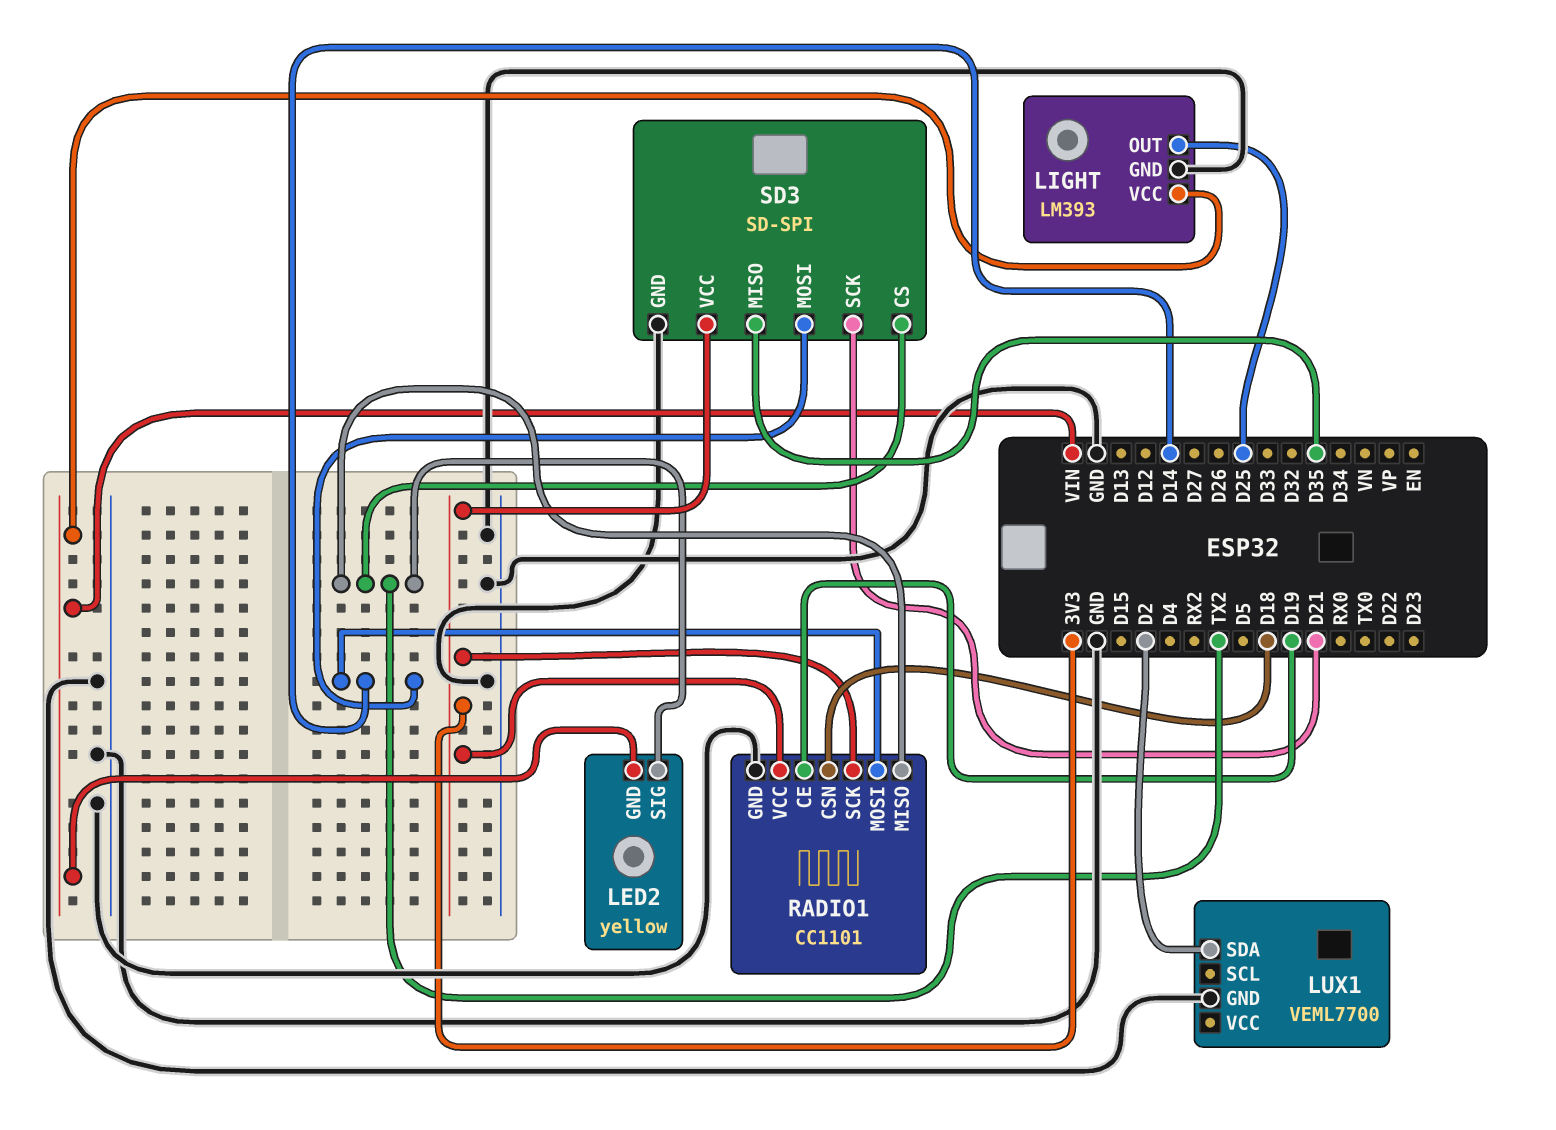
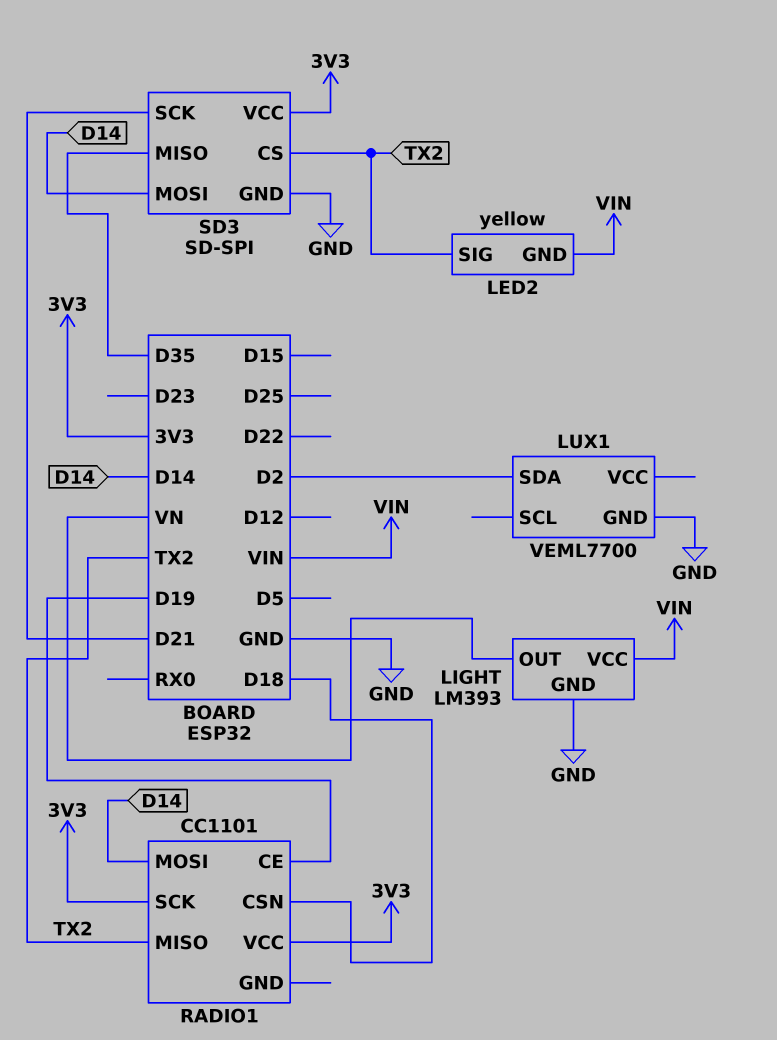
LIGHT pin OUT: D25 -> VN
RADIO1 pin GND: GND -> none

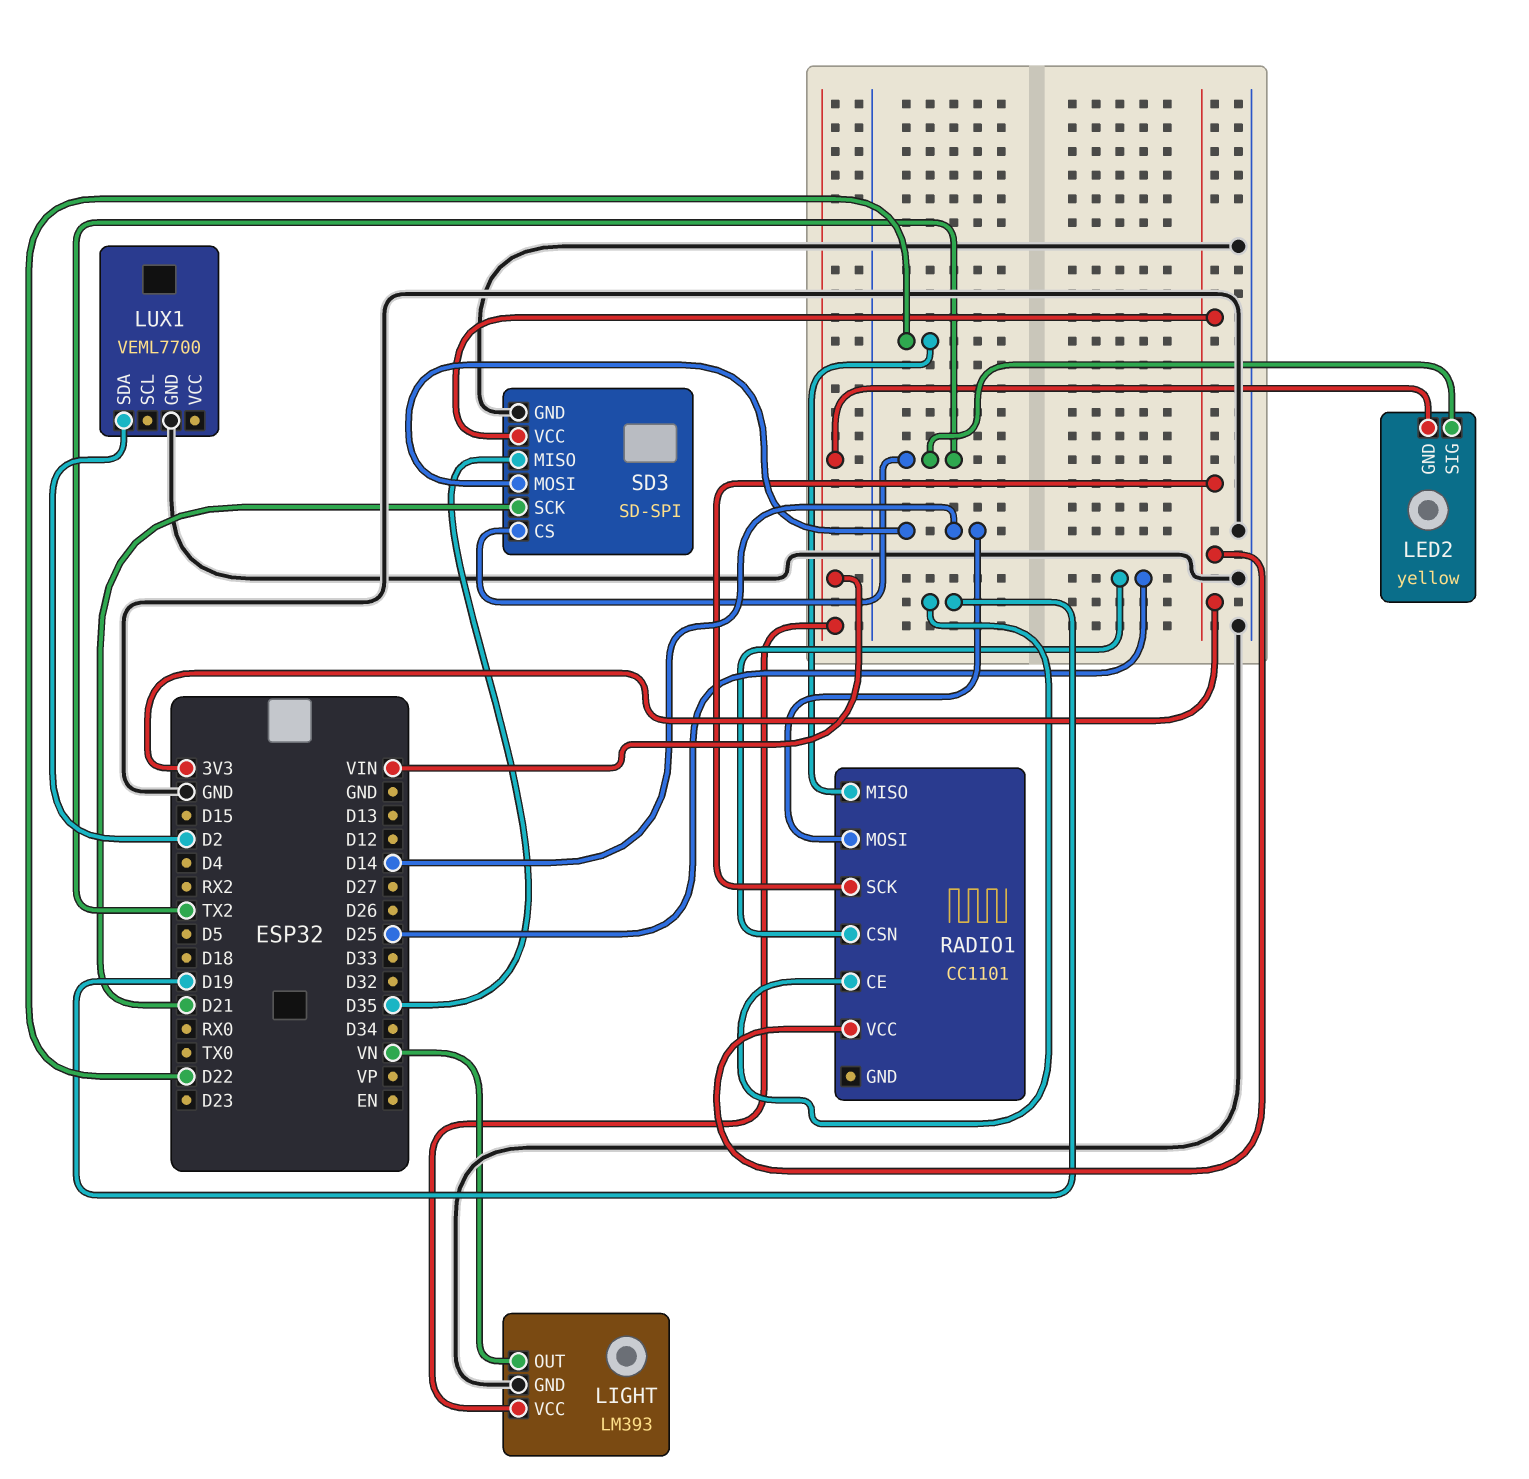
RADIO1 pin CSN: D18 -> D25
RADIO1 pin MISO: TX2 -> D22

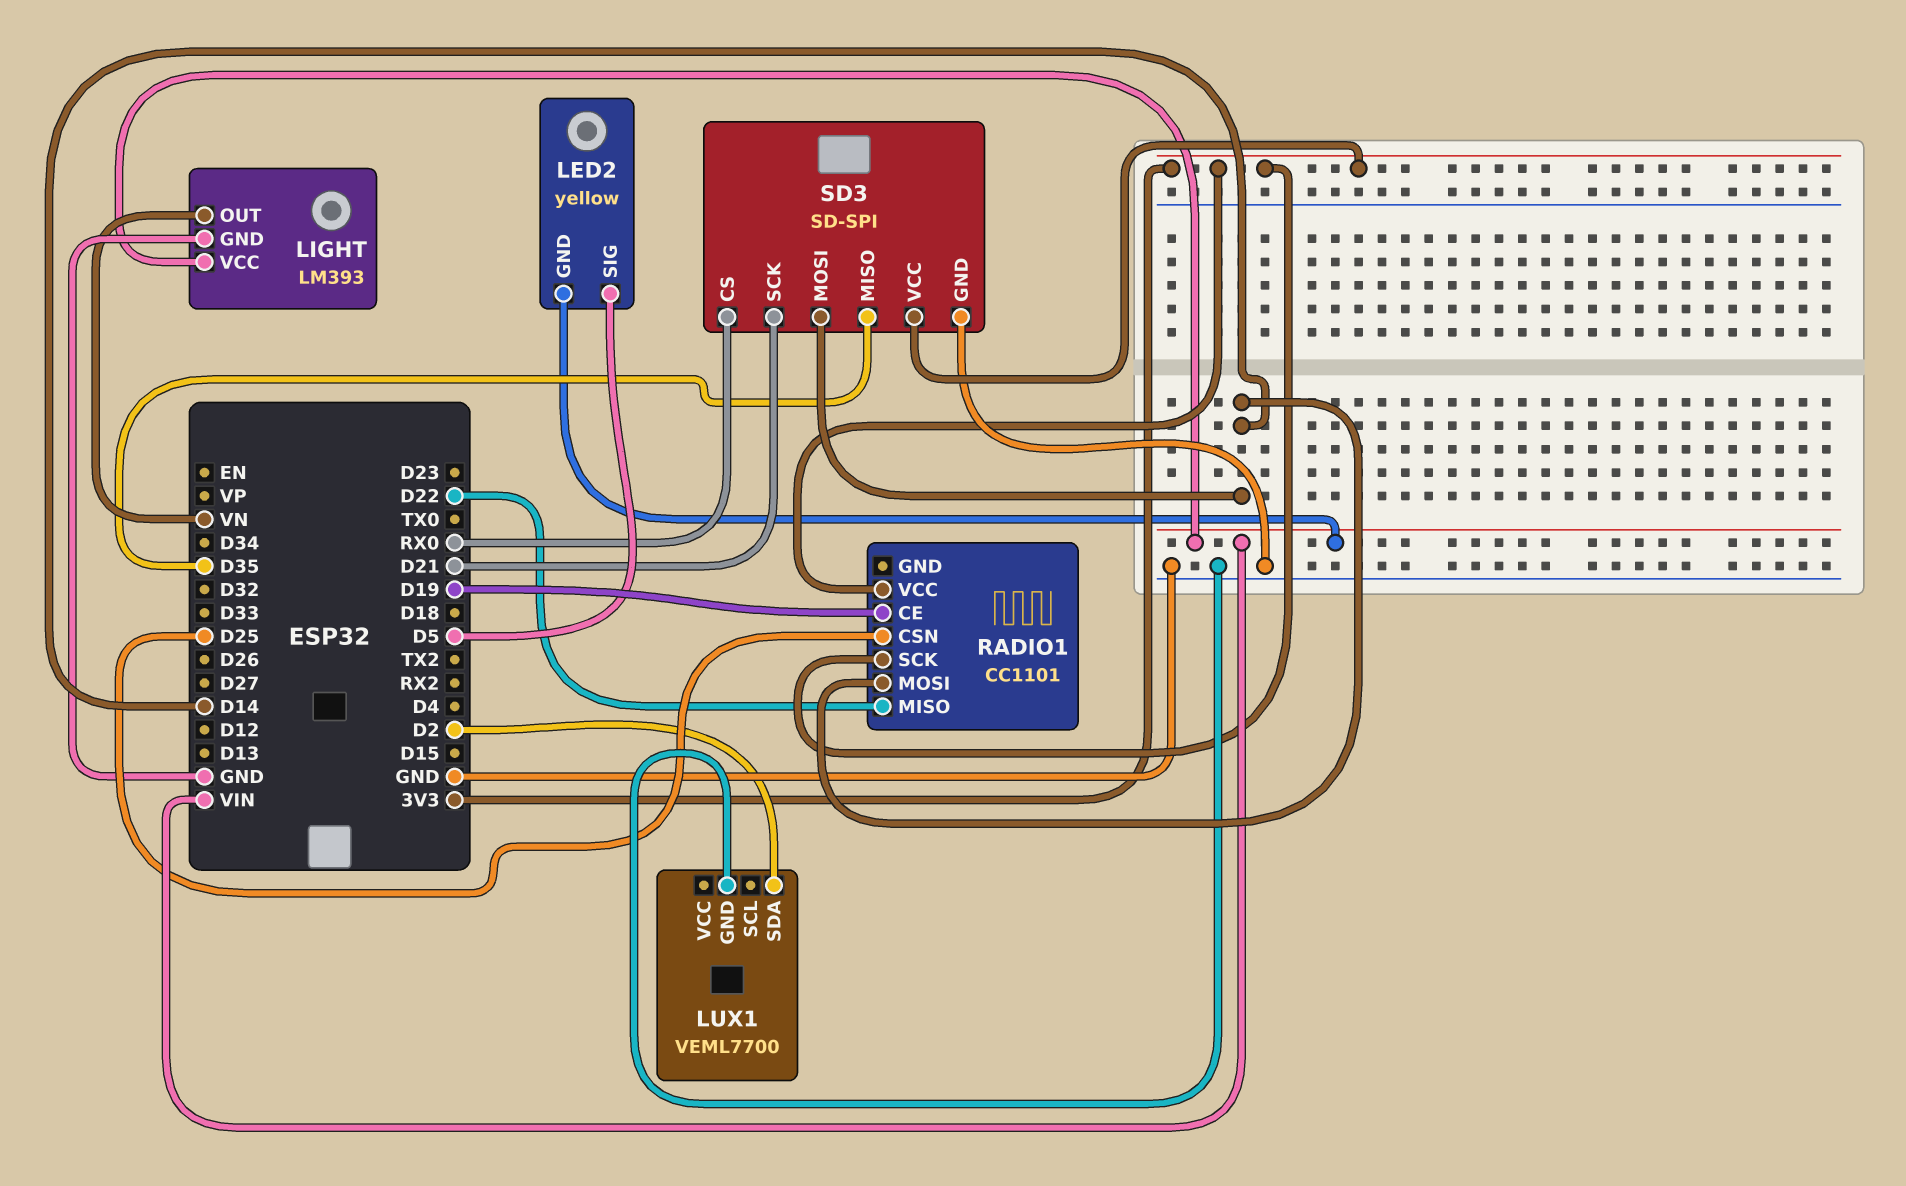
LED2 pin SIG: TX2 -> D5
SD3 pin CS: TX2 -> RX0

